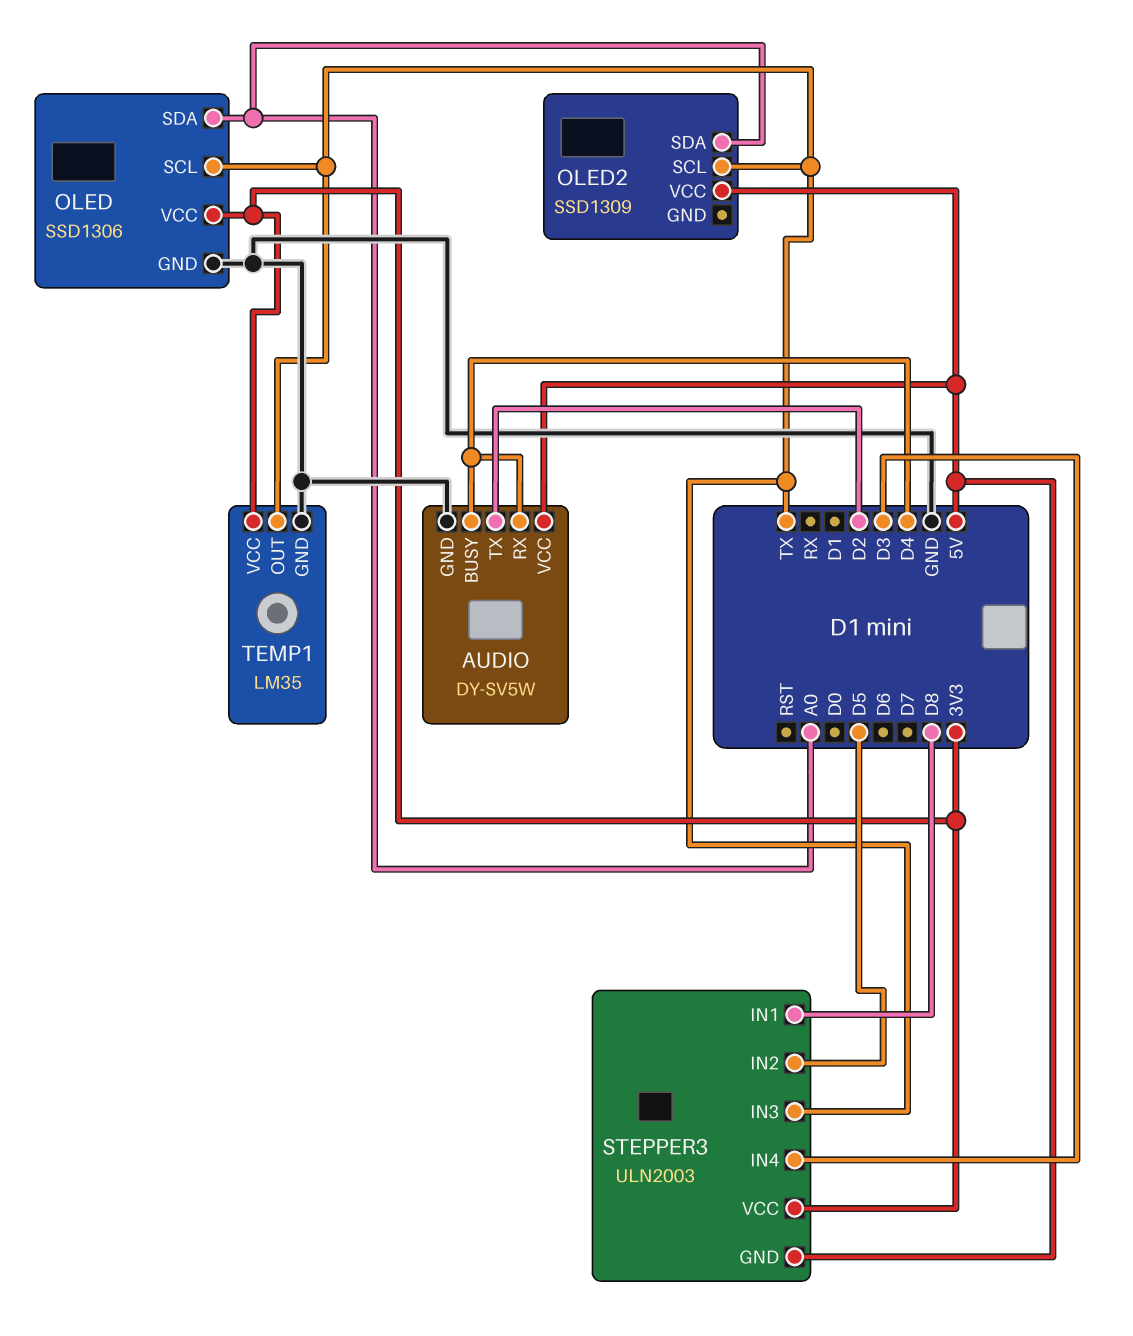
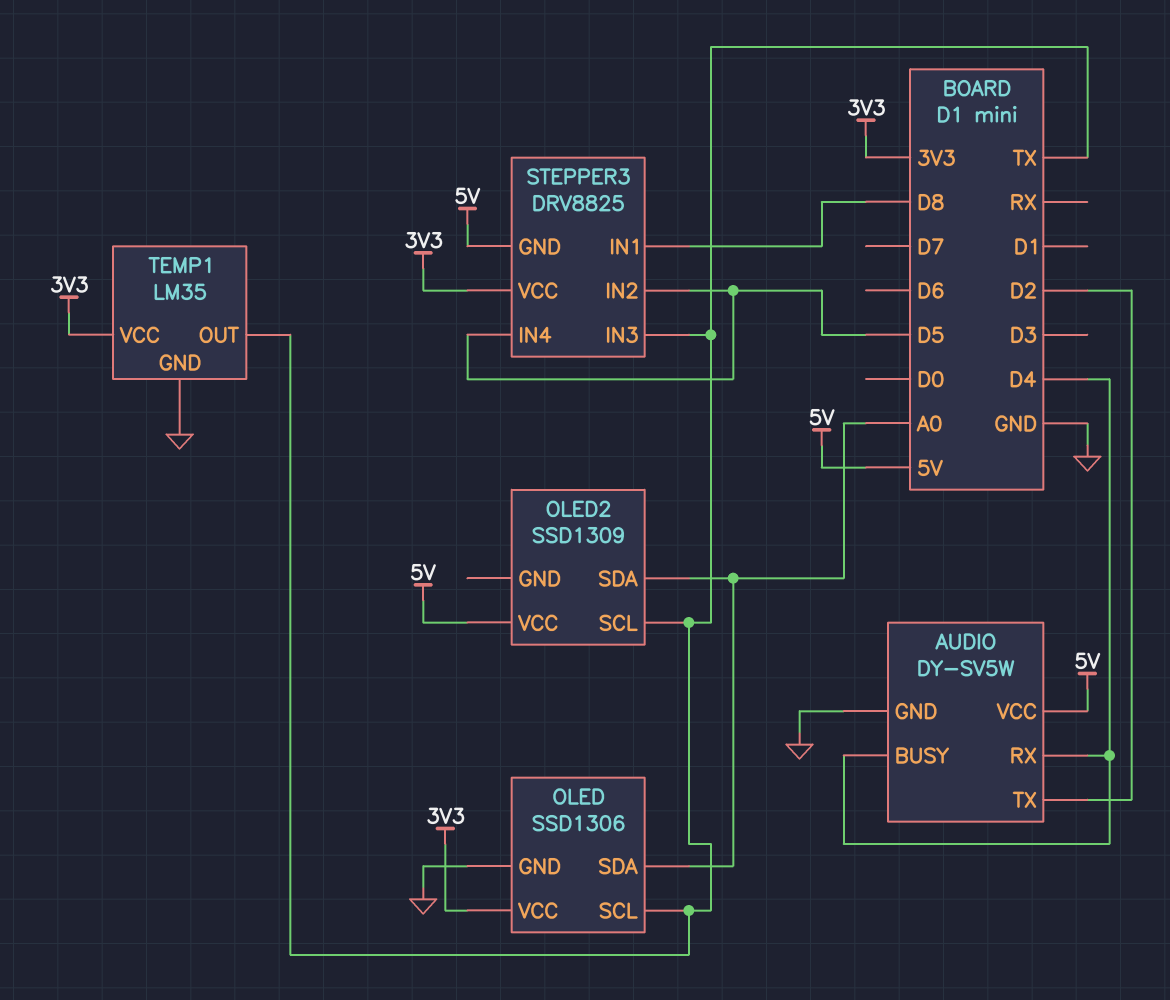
STEPPER3: ULN2003 -> DRV8825
STEPPER3 pin IN4: D3 -> D5

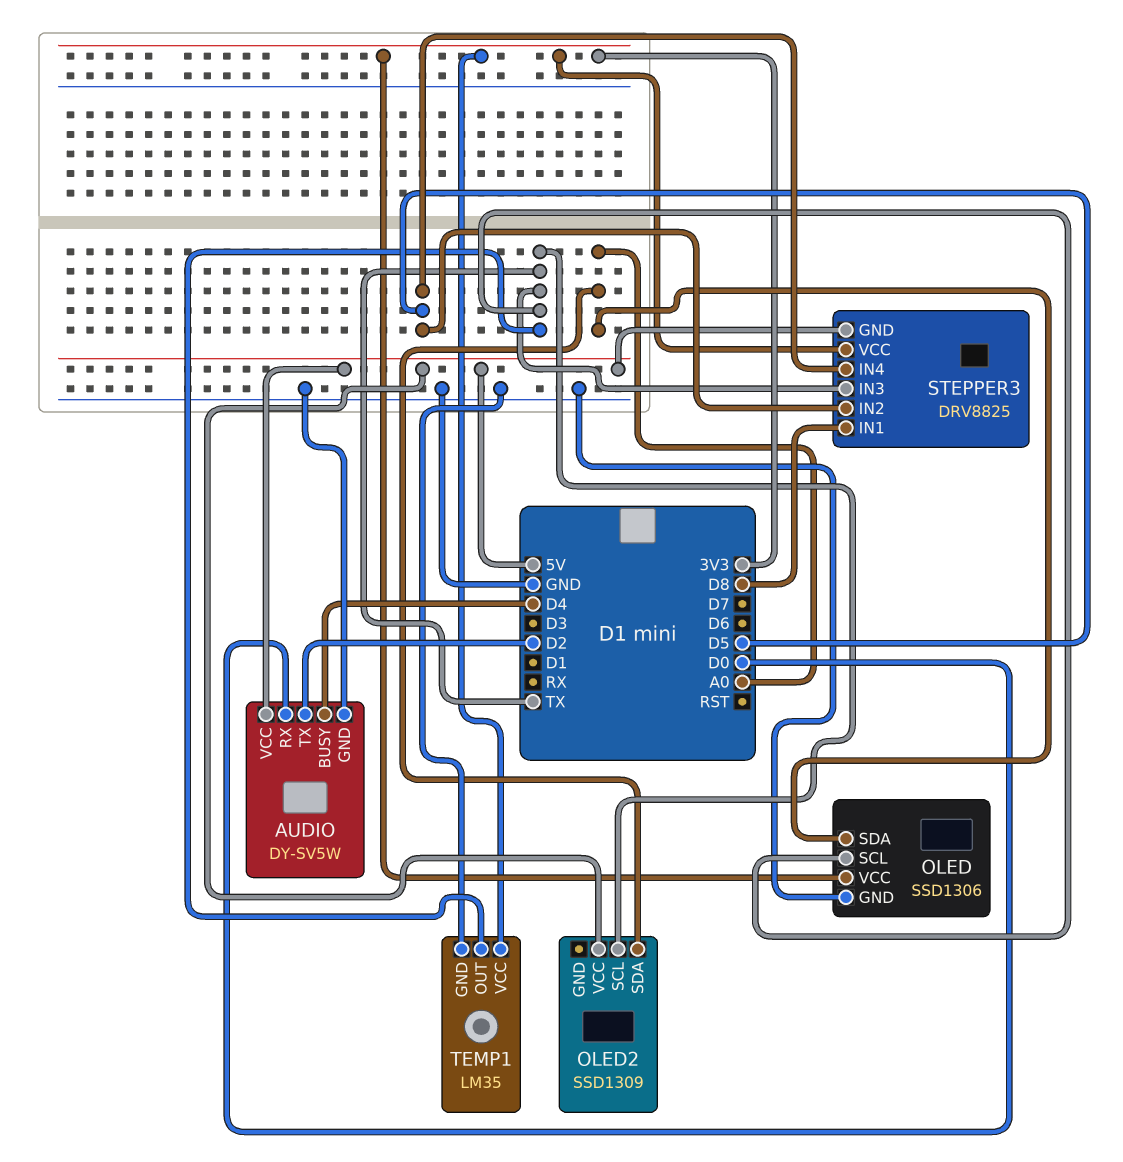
AUDIO pin RX: D4 -> D0

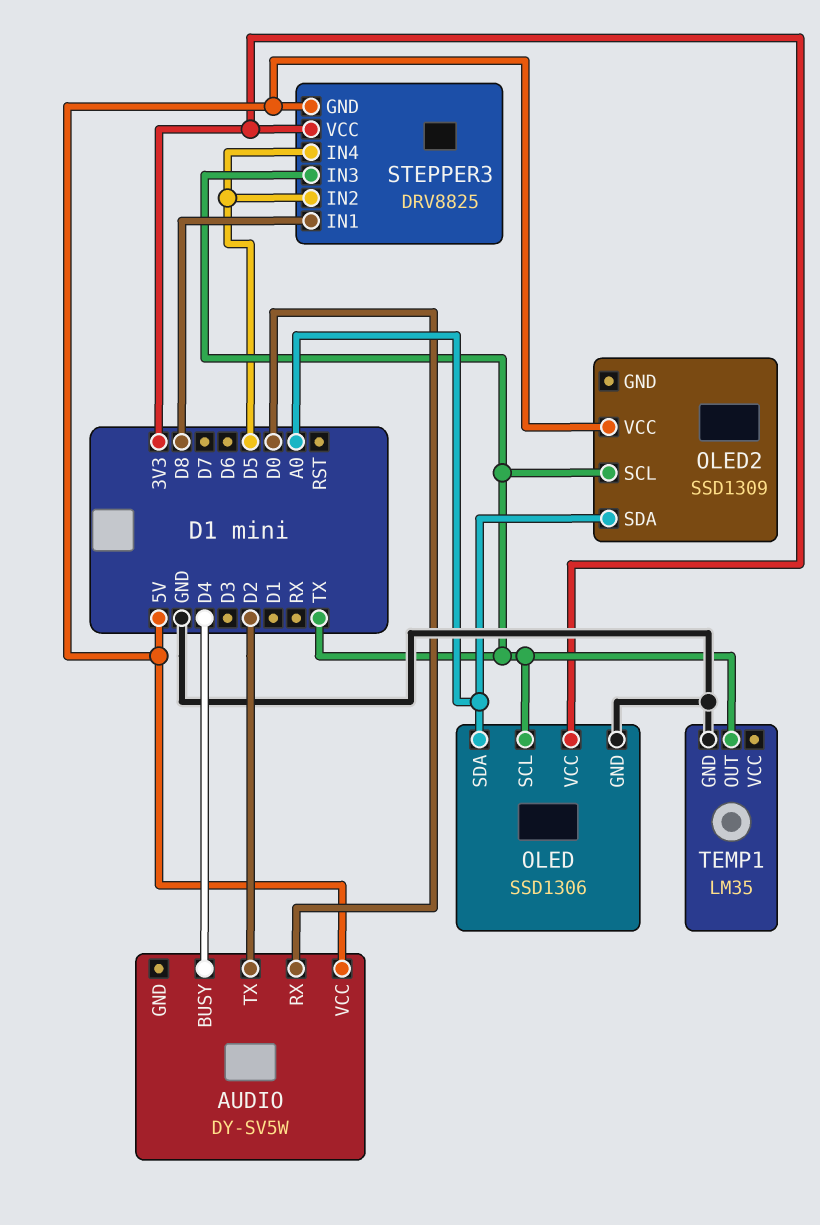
AUDIO pin GND: GND -> none
TEMP1 pin VCC: 3V3 -> none

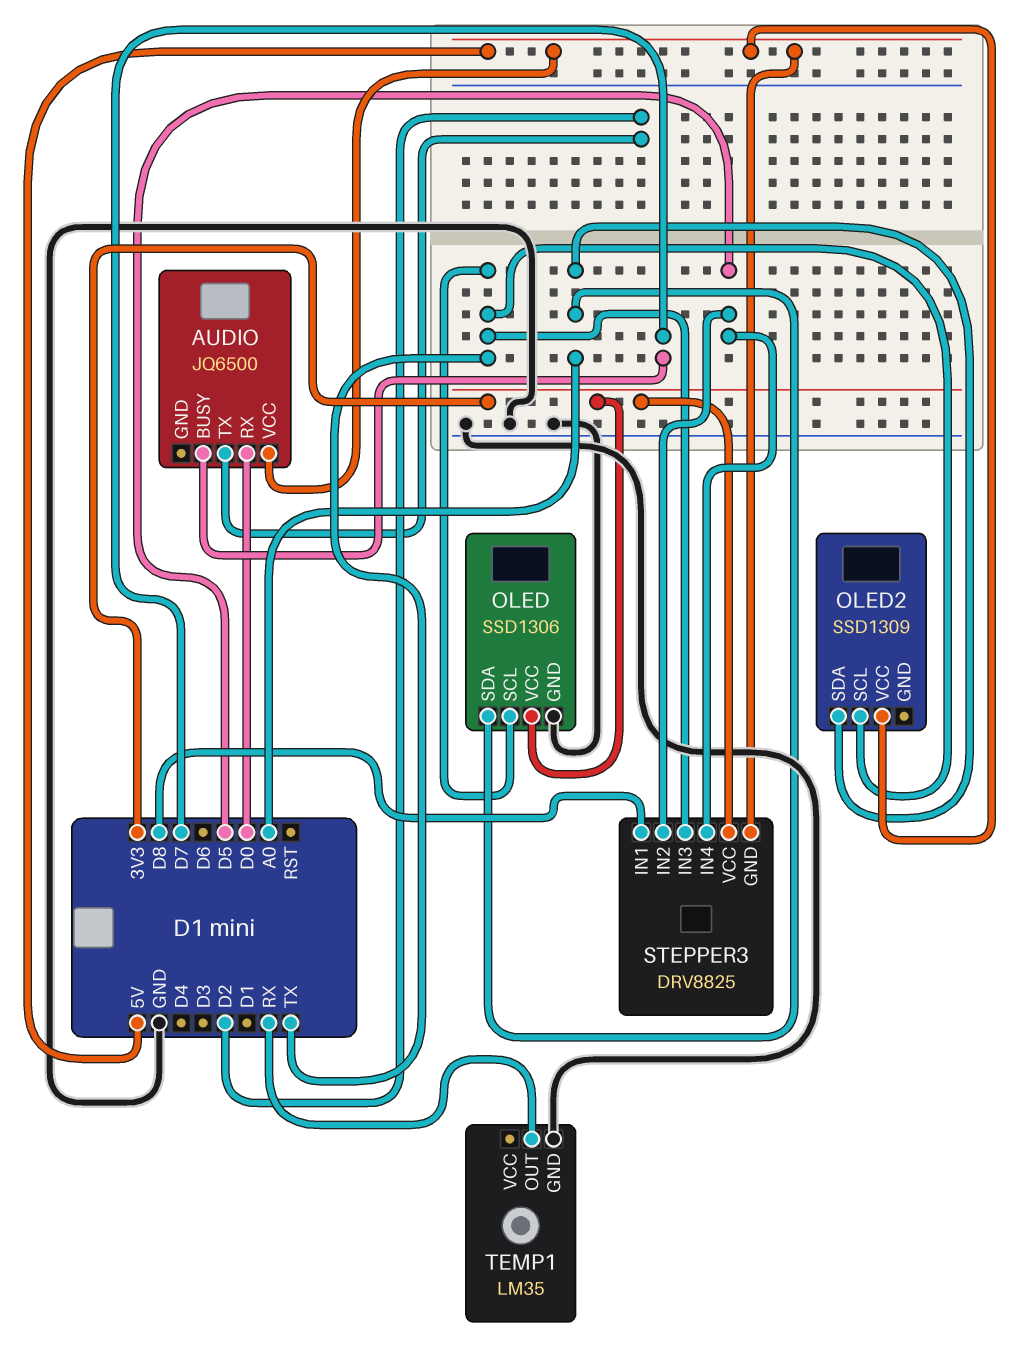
AUDIO: DY-SV5W -> JQ6500
AUDIO pin BUSY: D4 -> D7
TEMP1 pin OUT: TX -> RX

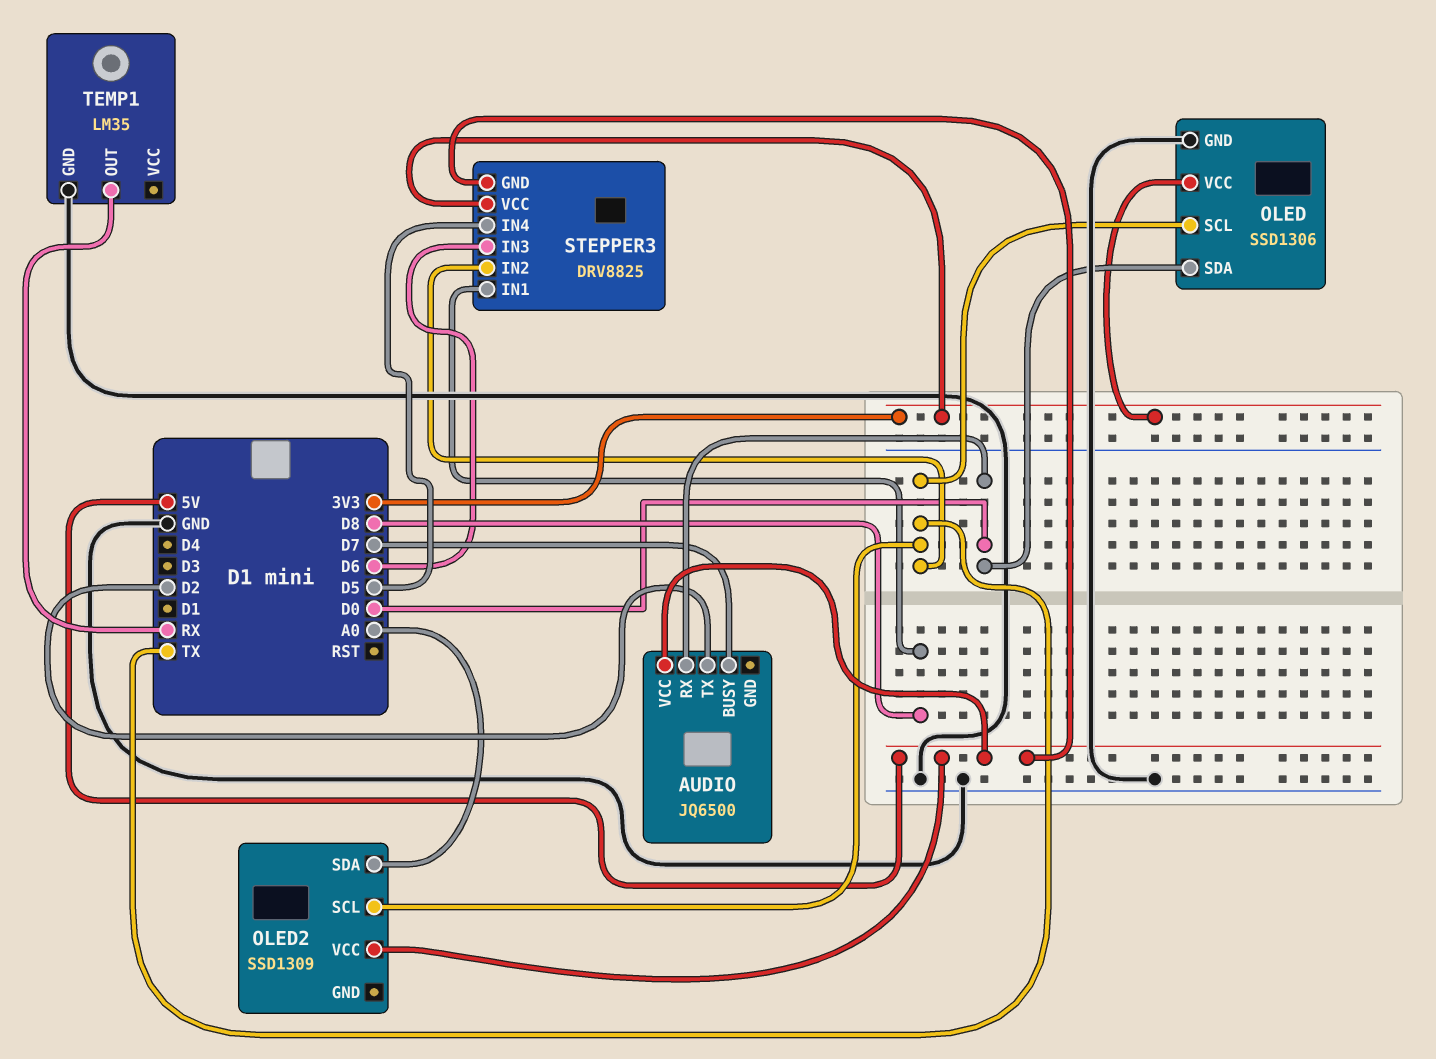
OLED pin SDA: A0 -> D0
STEPPER3 pin IN2: D5 -> TX
STEPPER3 pin IN3: TX -> D6

